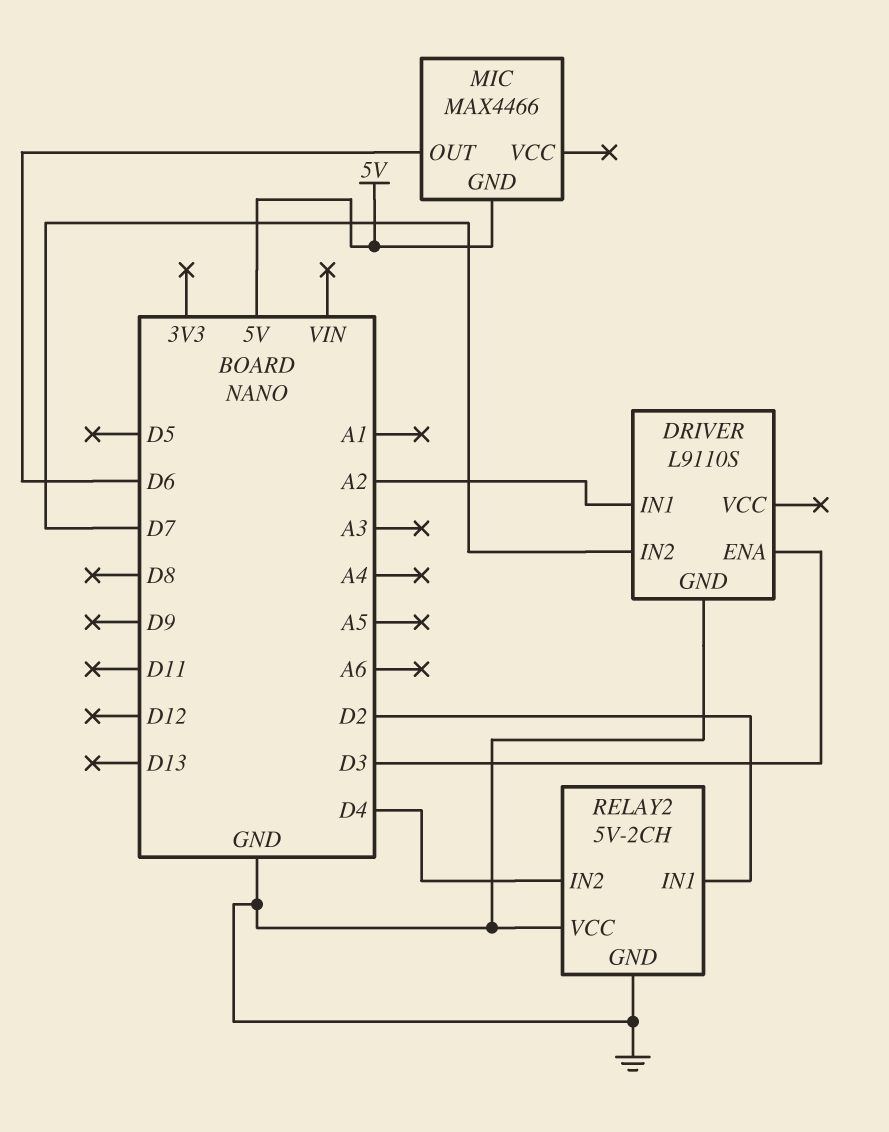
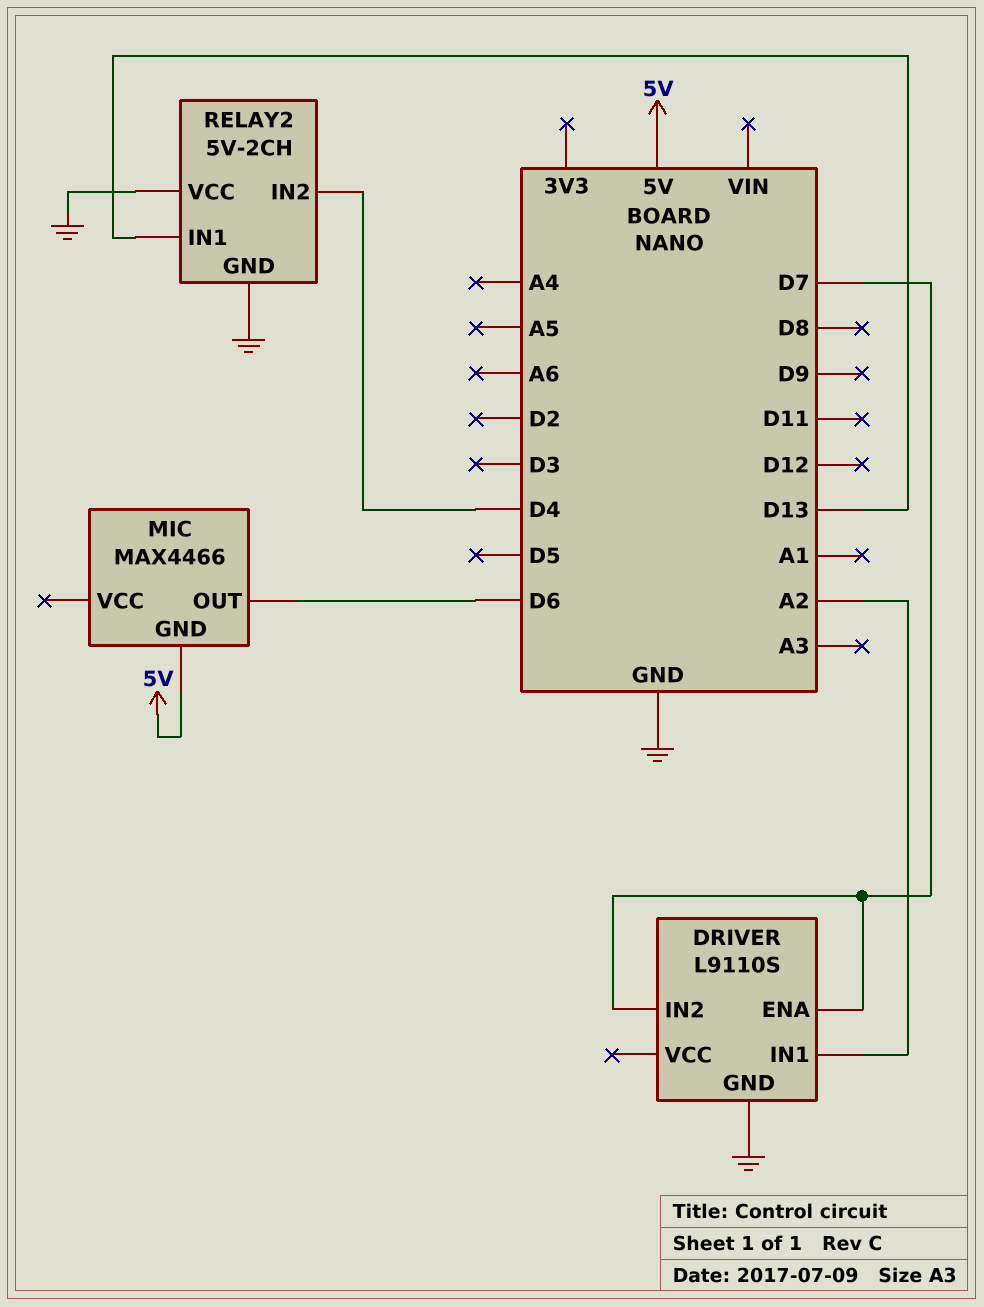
DRIVER pin ENA: D3 -> D7
RELAY2 pin IN1: D2 -> D13

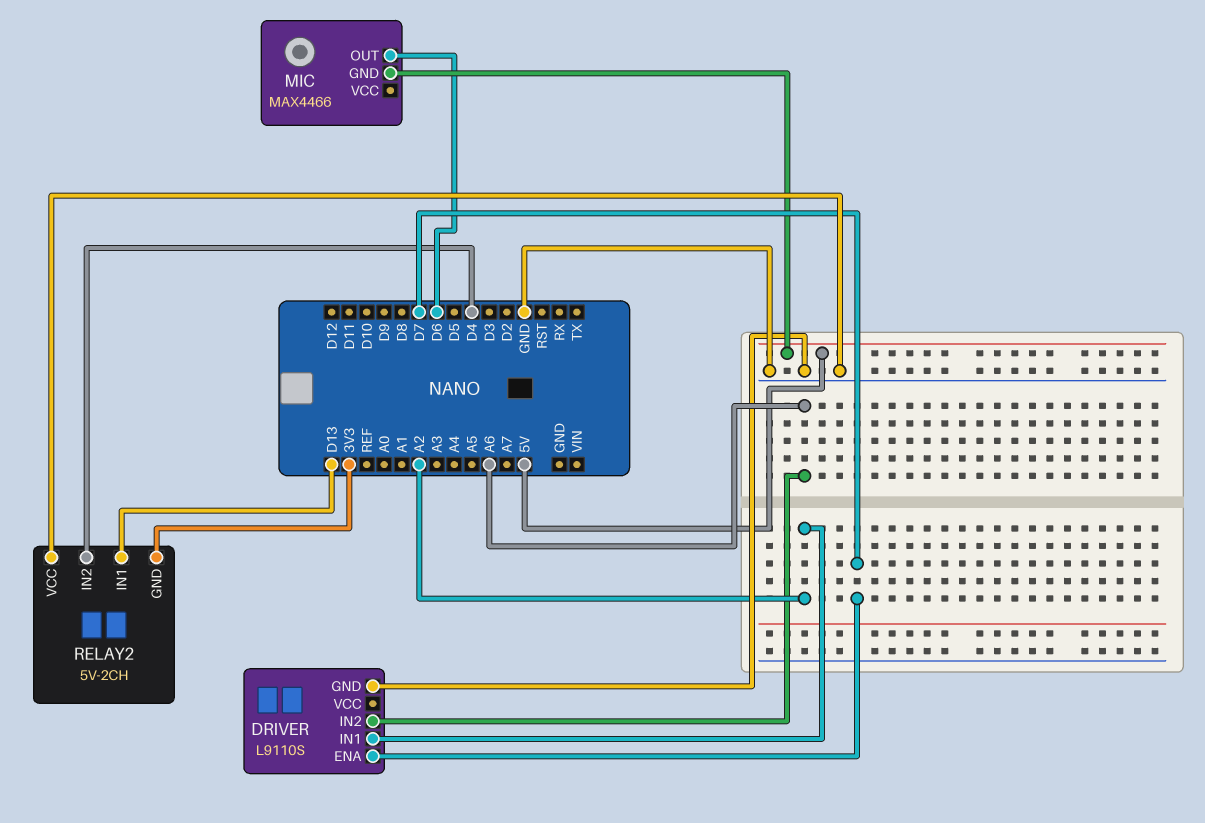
DRIVER pin IN2: D7 -> A6
RELAY2 pin GND: GND -> 3V3

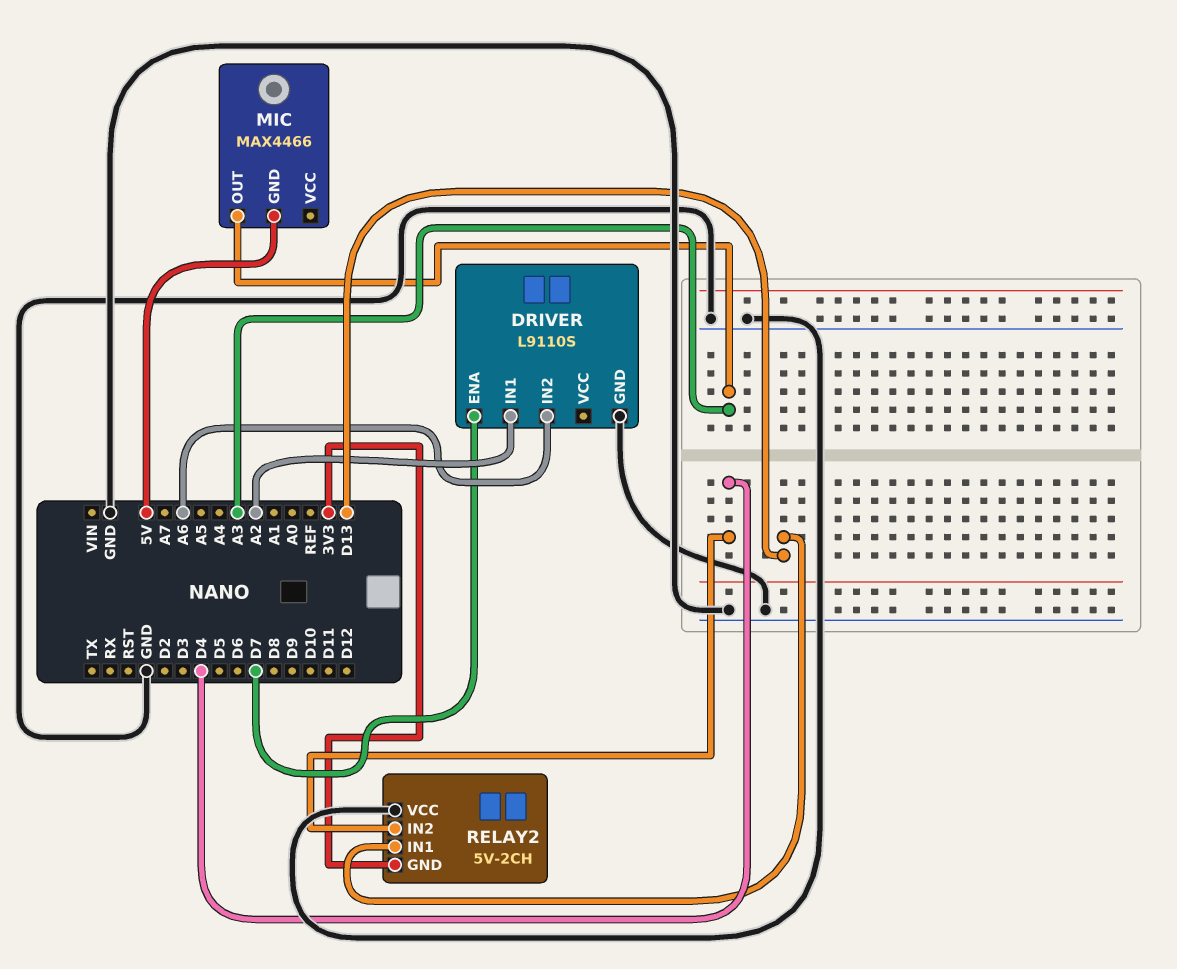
MIC pin OUT: D6 -> A3

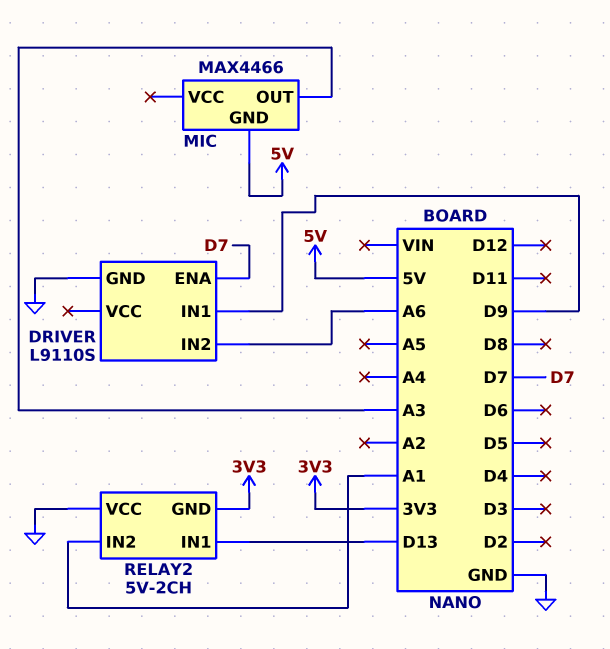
DRIVER pin IN1: A2 -> D9
RELAY2 pin IN2: D4 -> A1

